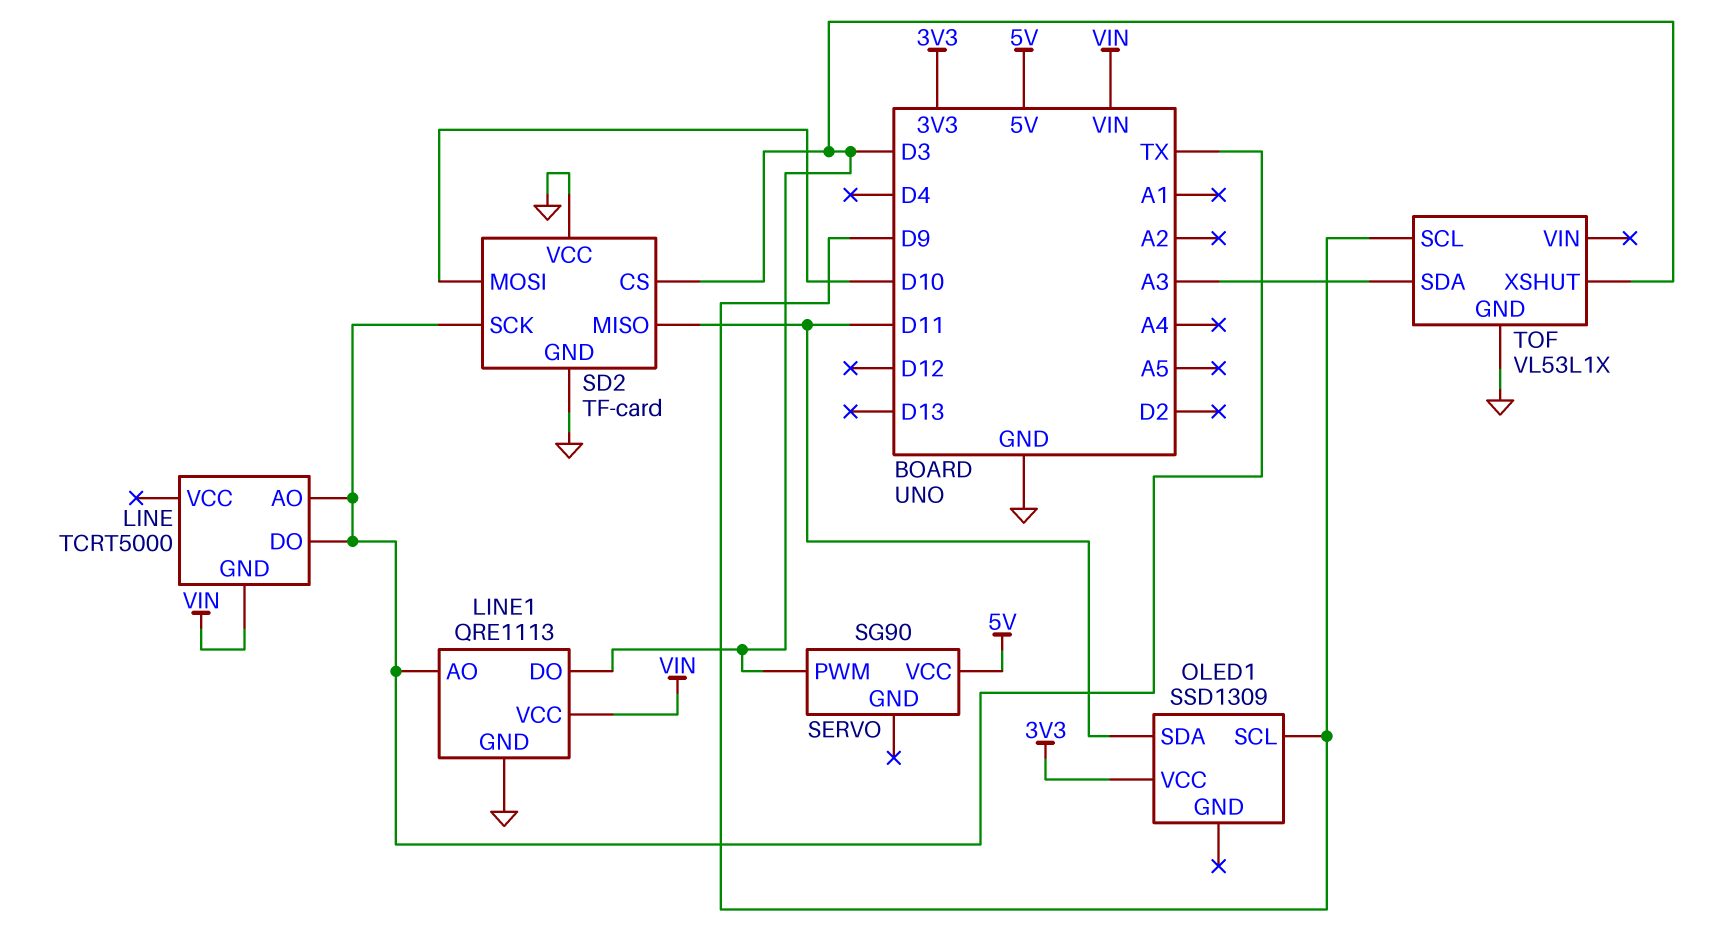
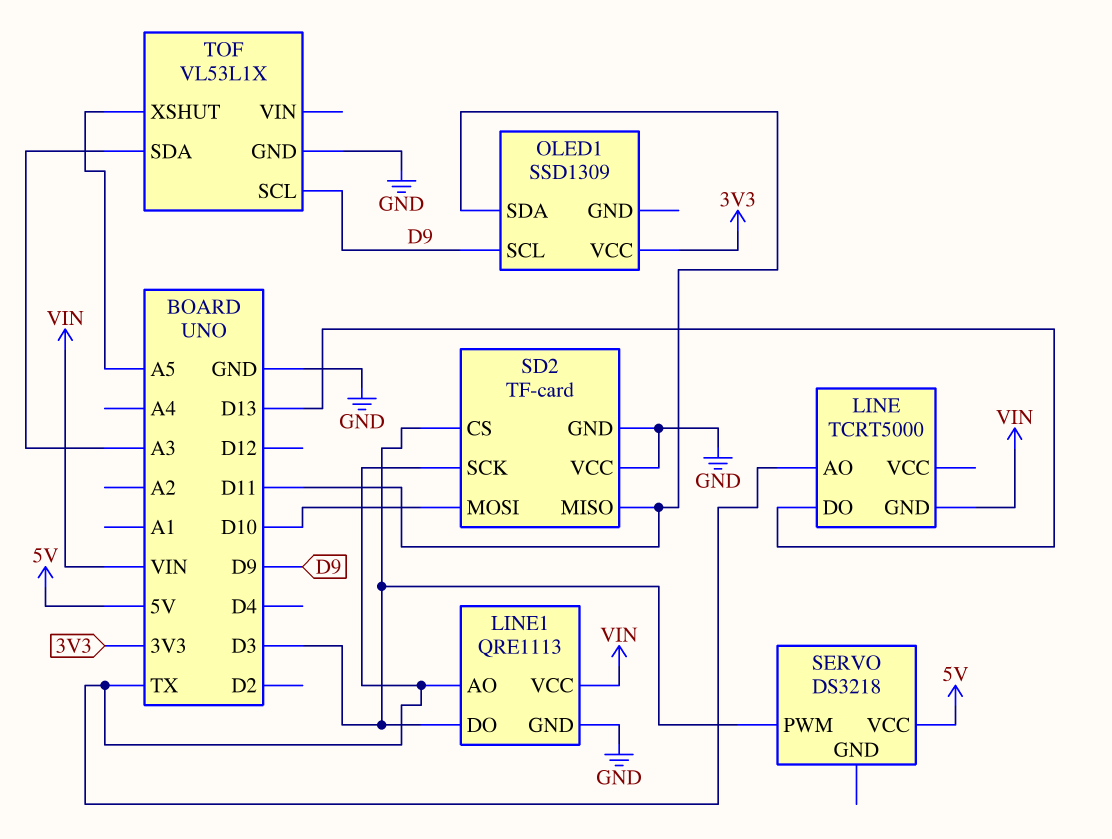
LINE pin DO: TX -> D13
SERVO: SG90 -> DS3218
TOF pin XSHUT: D3 -> A5

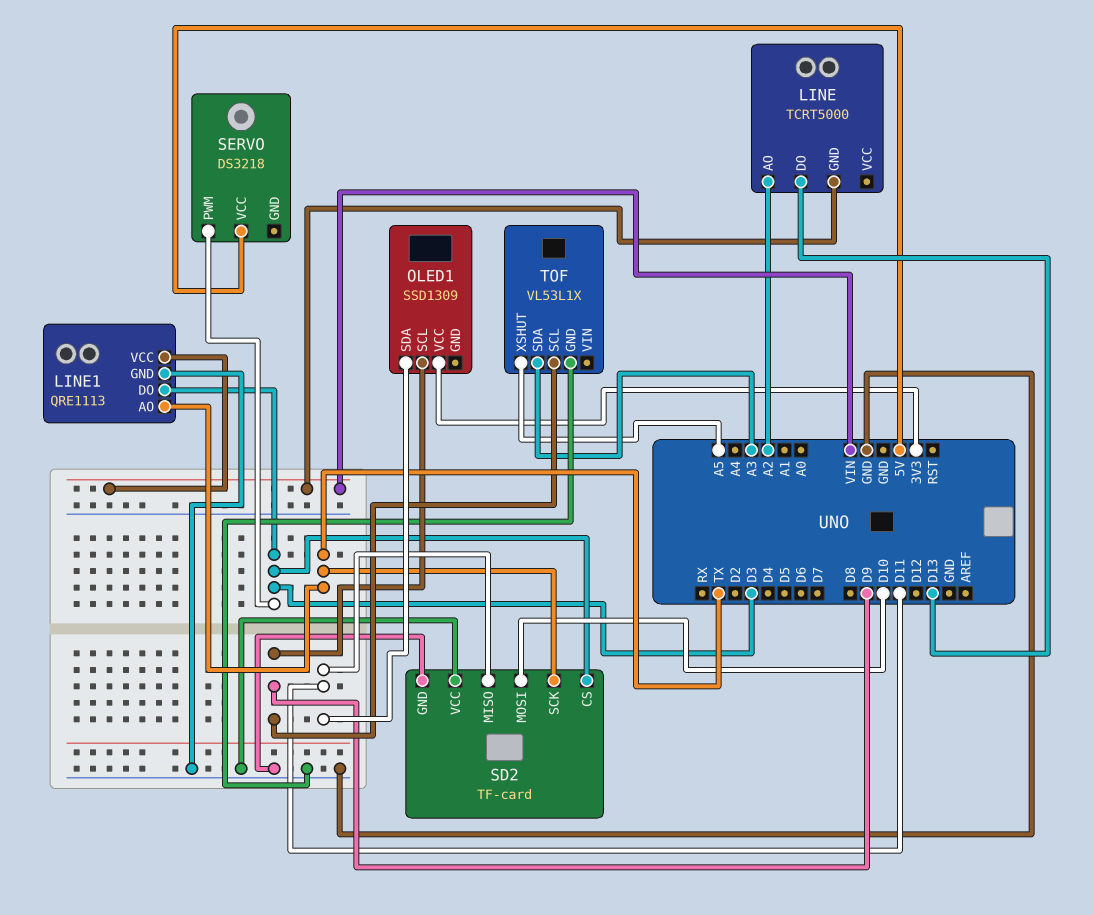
LINE pin AO: TX -> A2

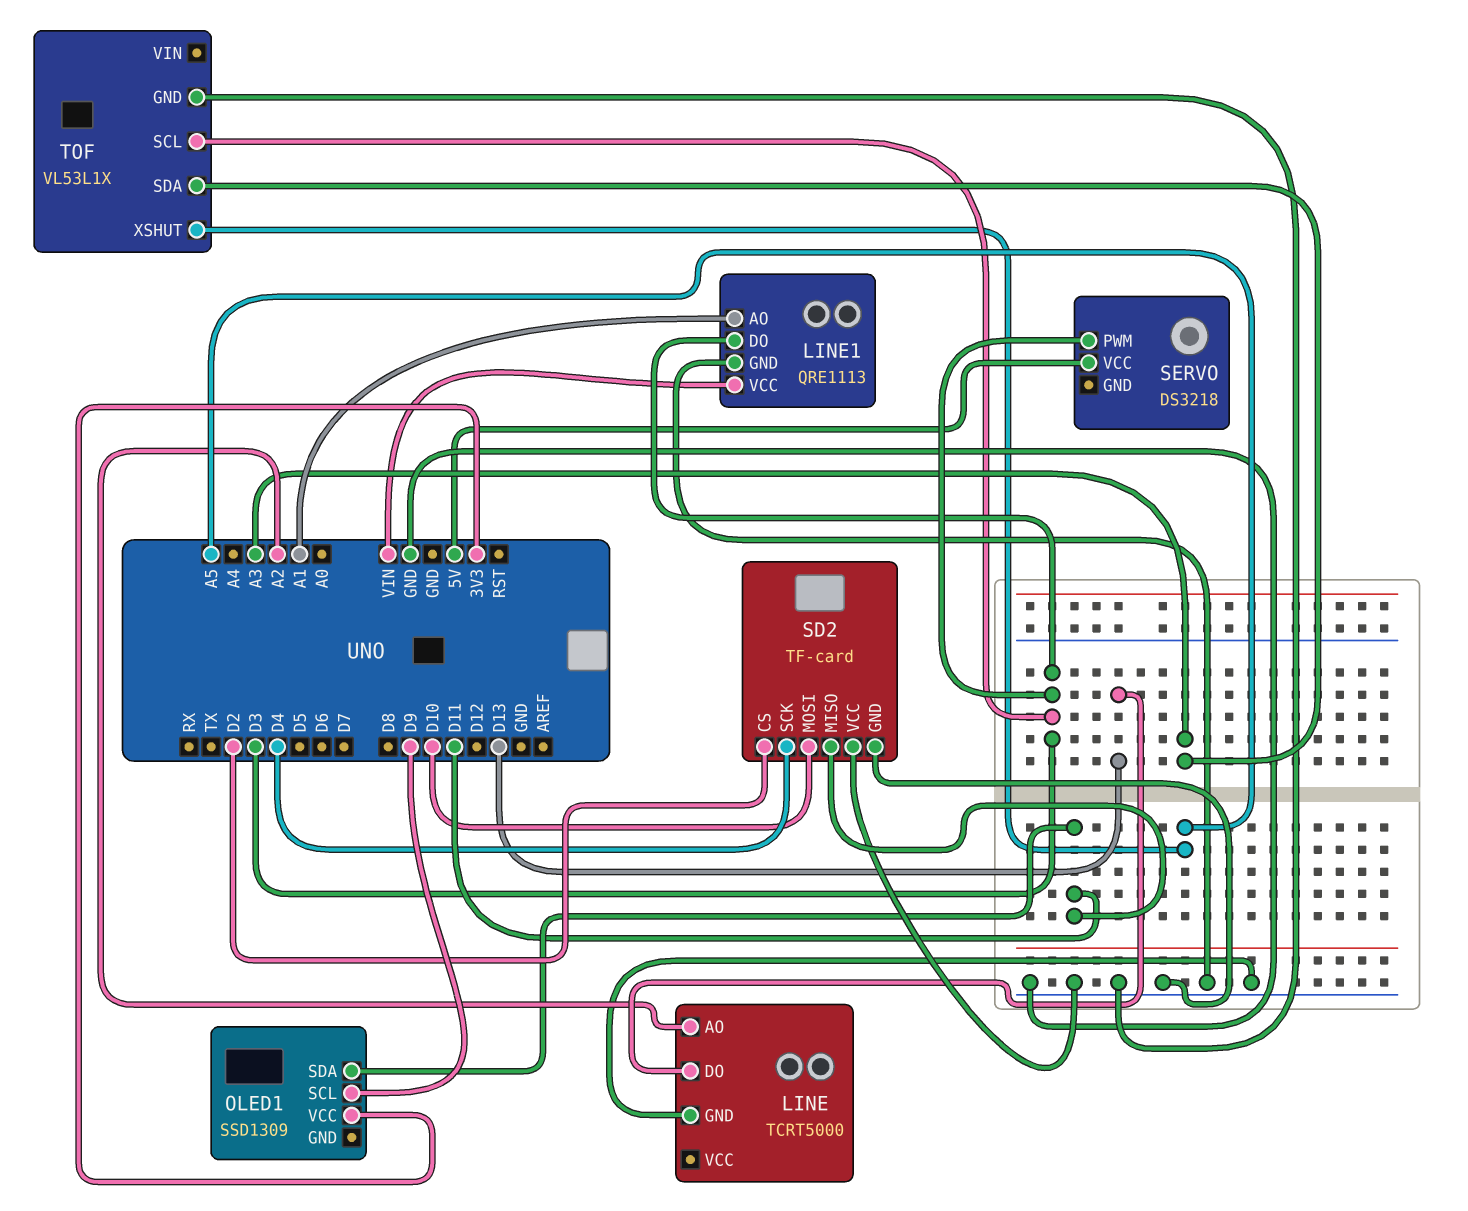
LINE pin GND: VIN -> GND
LINE1 pin AO: TX -> A1
SD2 pin CS: D3 -> D2
SD2 pin SCK: TX -> D4
TOF pin SCL: D9 -> D3

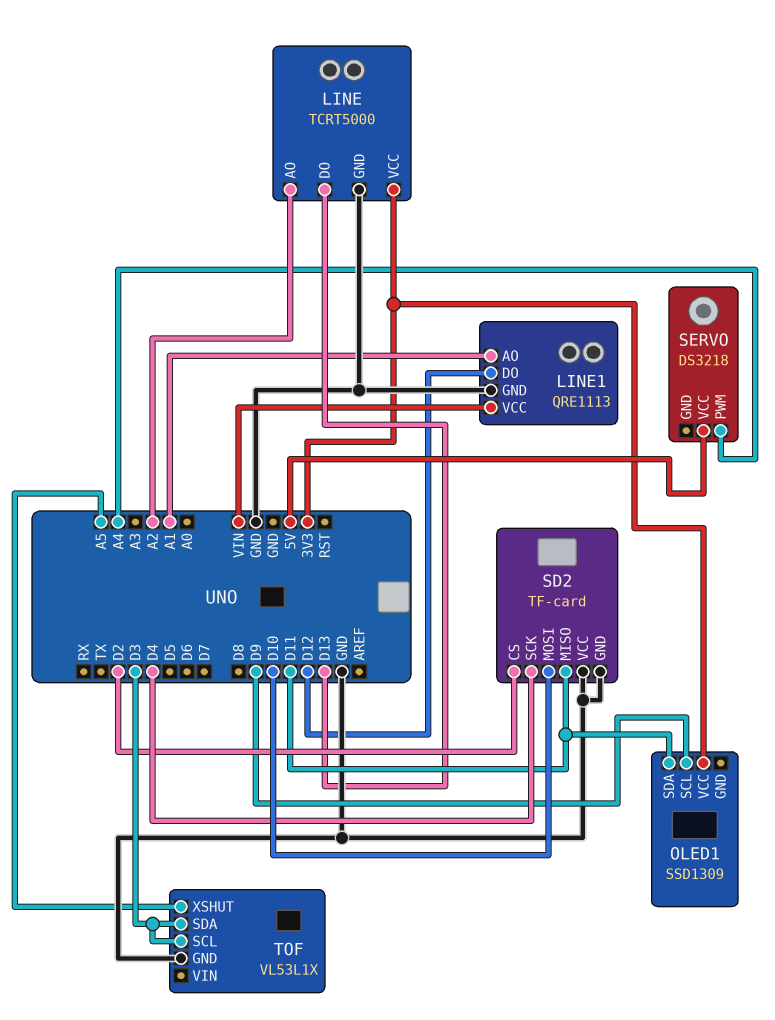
LINE pin VCC: none -> 3V3
LINE1 pin DO: D3 -> D12
SERVO pin PWM: D3 -> A4
TOF pin SDA: A3 -> D3

